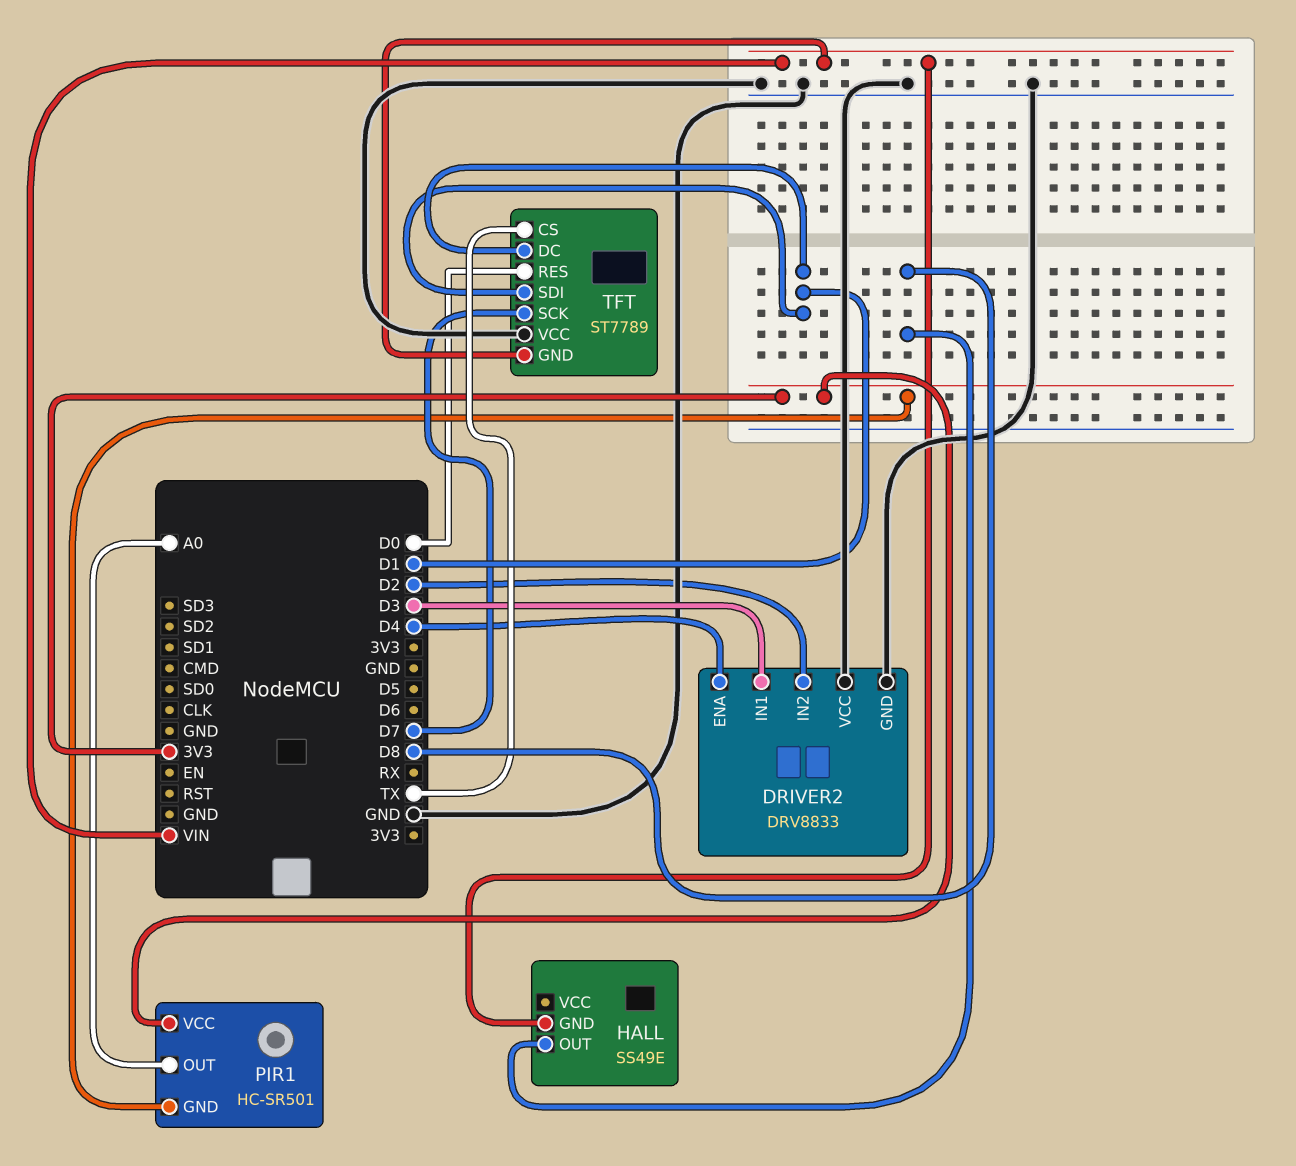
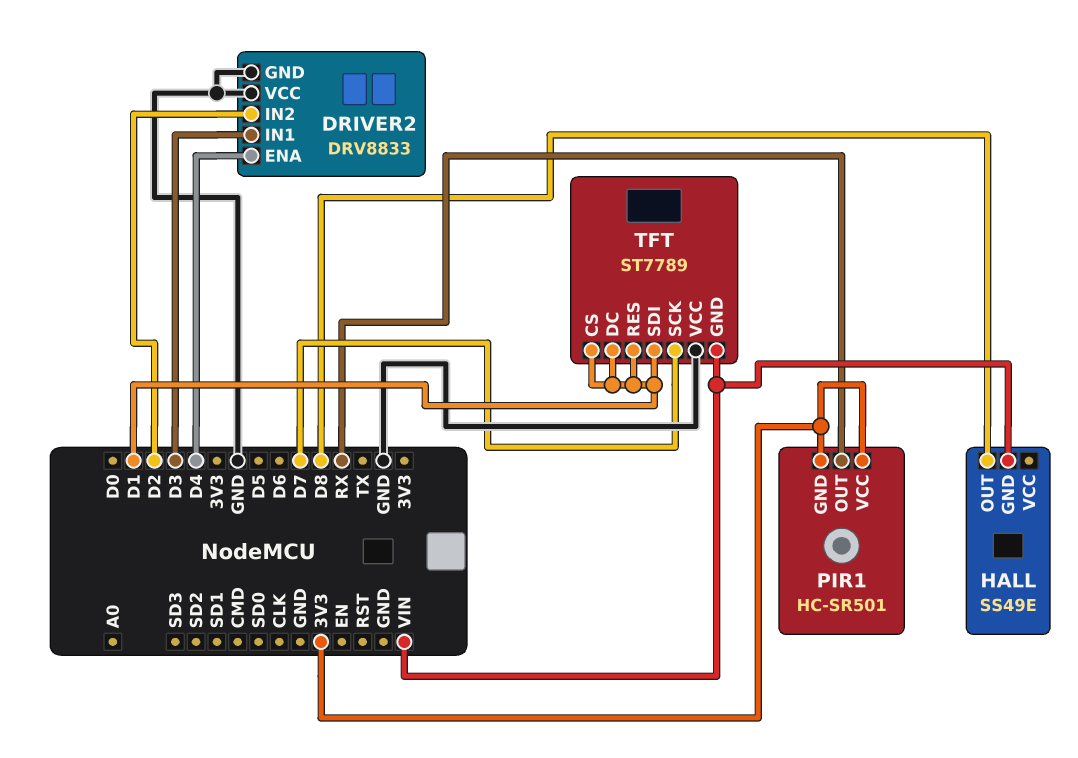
PIR1 pin OUT: A0 -> RX
TFT pin CS: TX -> D1
TFT pin RES: D0 -> D1

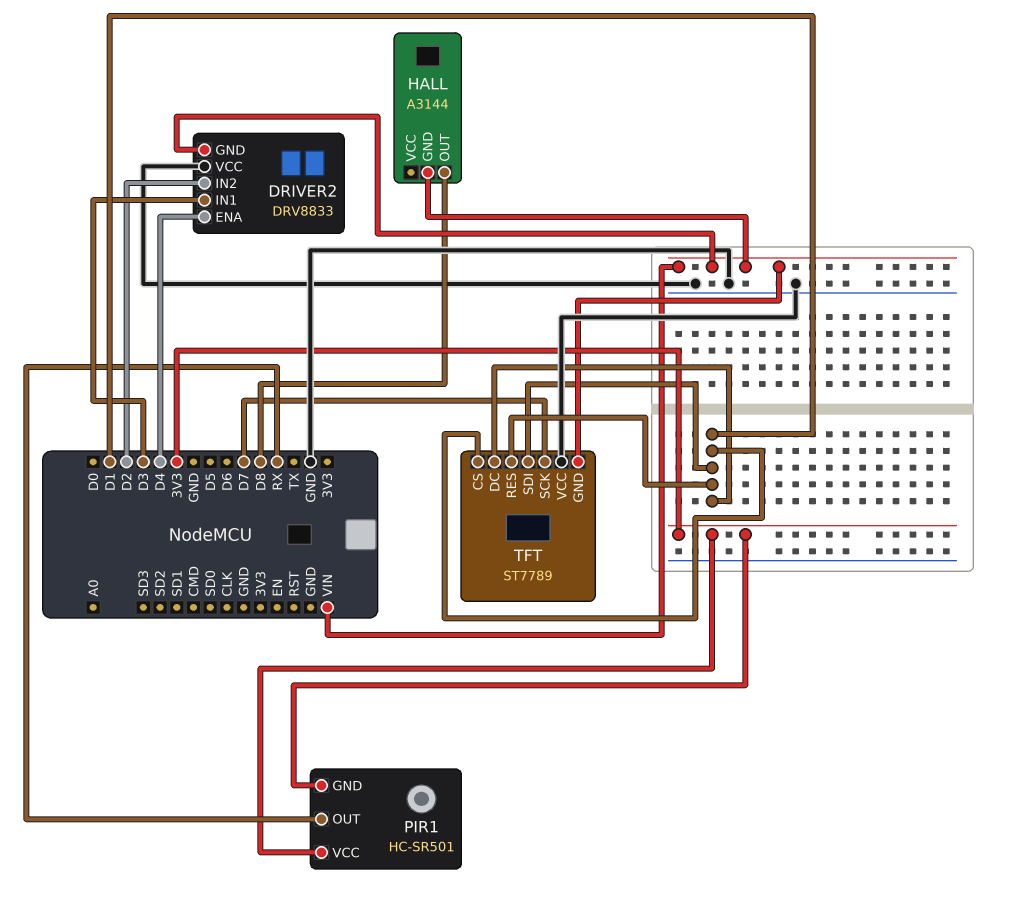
DRIVER2 pin GND: GND -> VIN
HALL: SS49E -> A3144

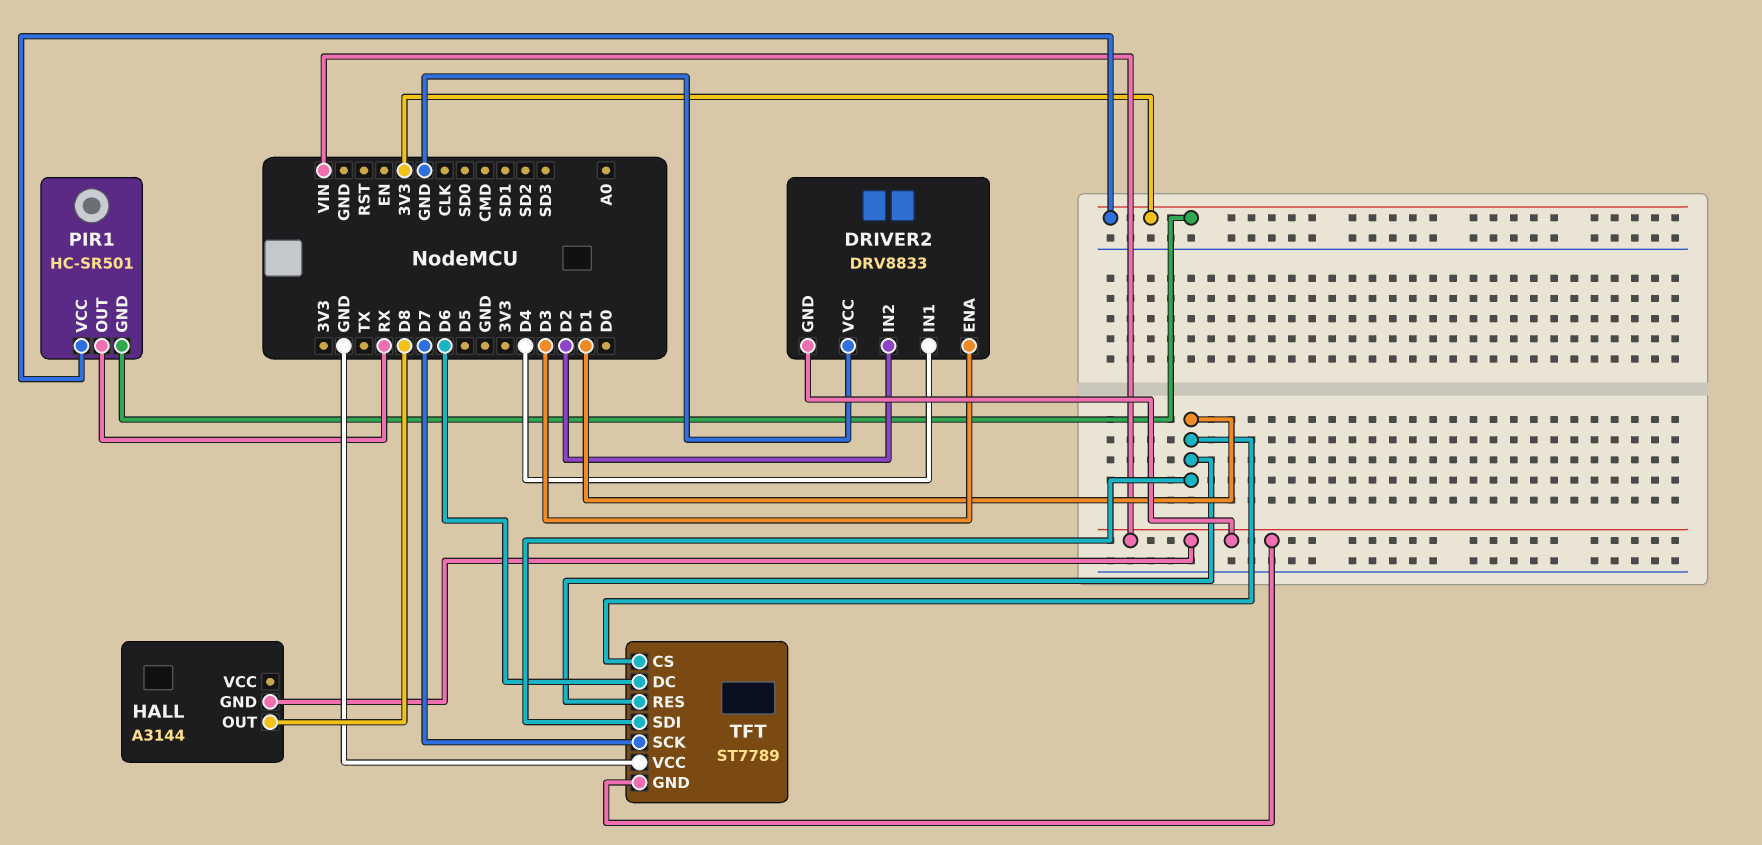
DRIVER2 pin ENA: D4 -> D3
DRIVER2 pin IN1: D3 -> D4
TFT pin DC: D1 -> D6

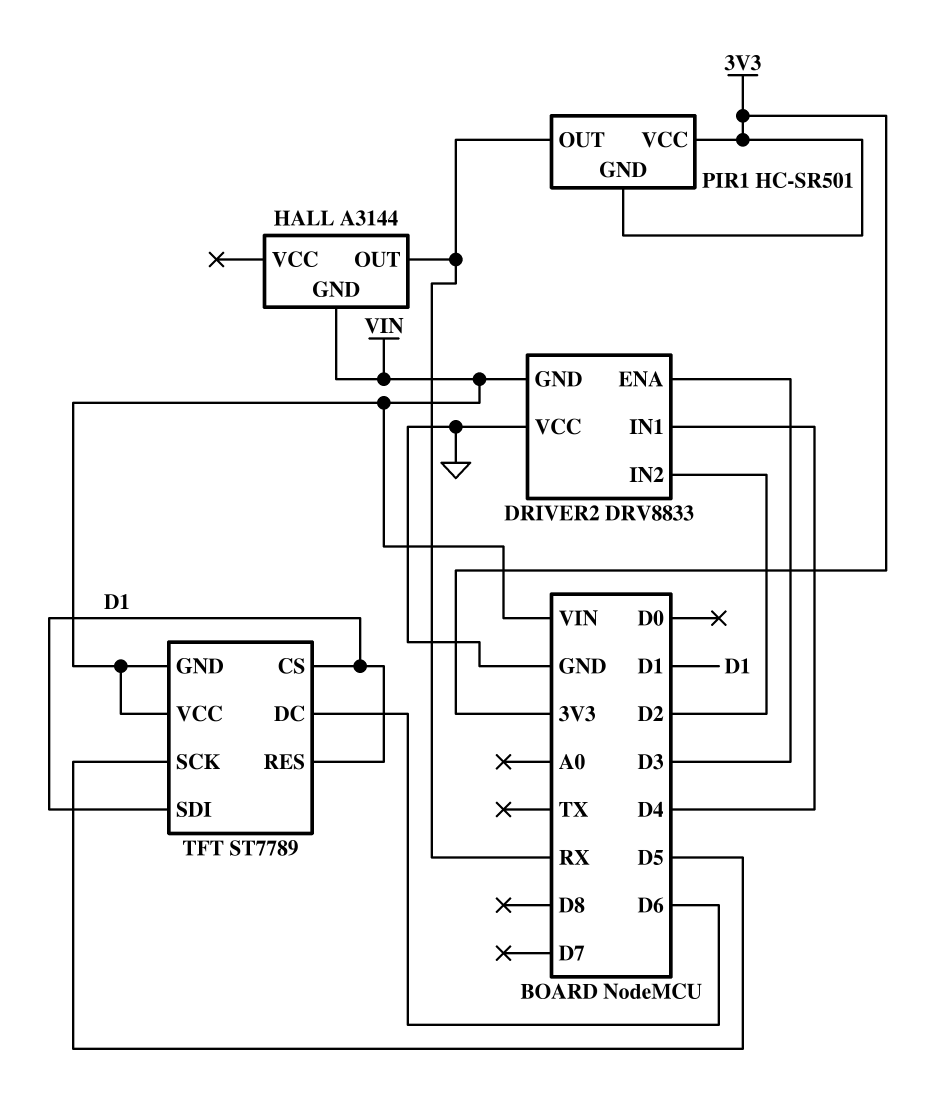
HALL pin OUT: D8 -> RX
TFT pin SCK: D7 -> D5
TFT pin VCC: GND -> VIN

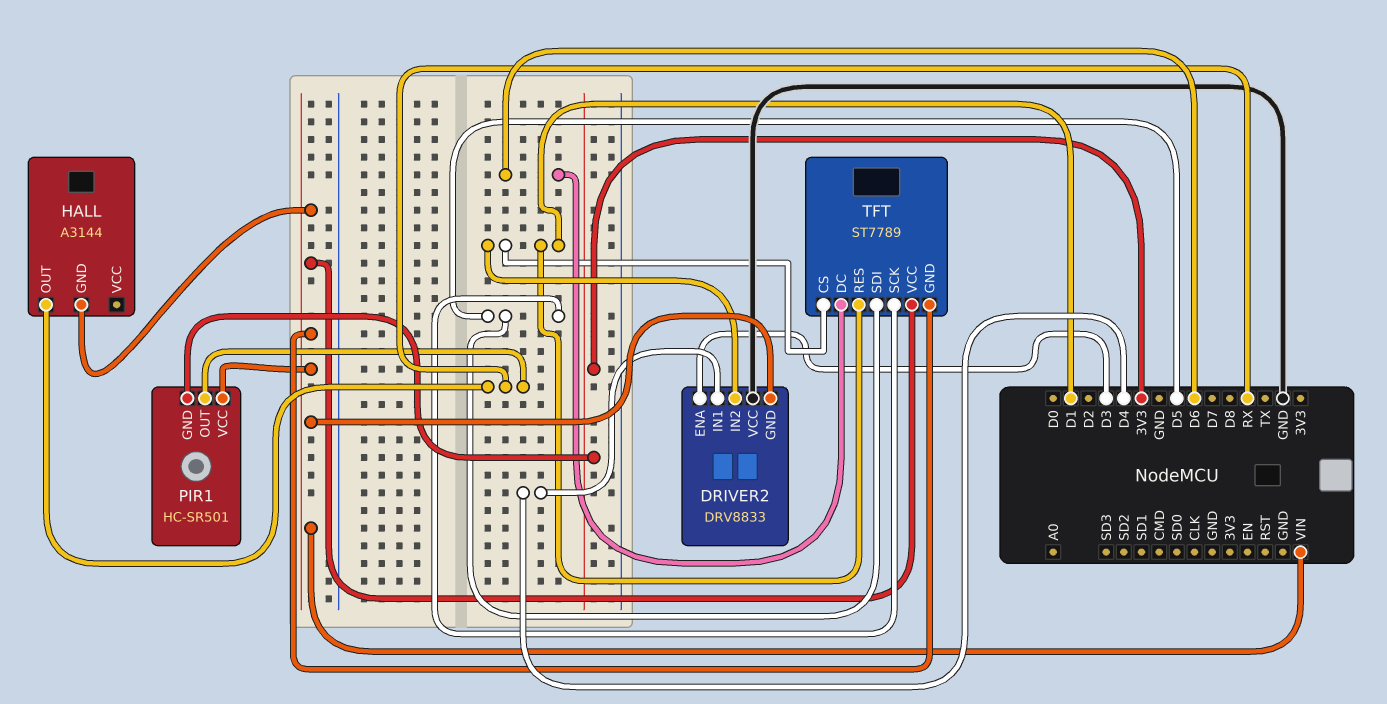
DRIVER2 pin IN2: D2 -> D1
PIR1 pin VCC: 3V3 -> VIN
TFT pin SDI: D1 -> D5

